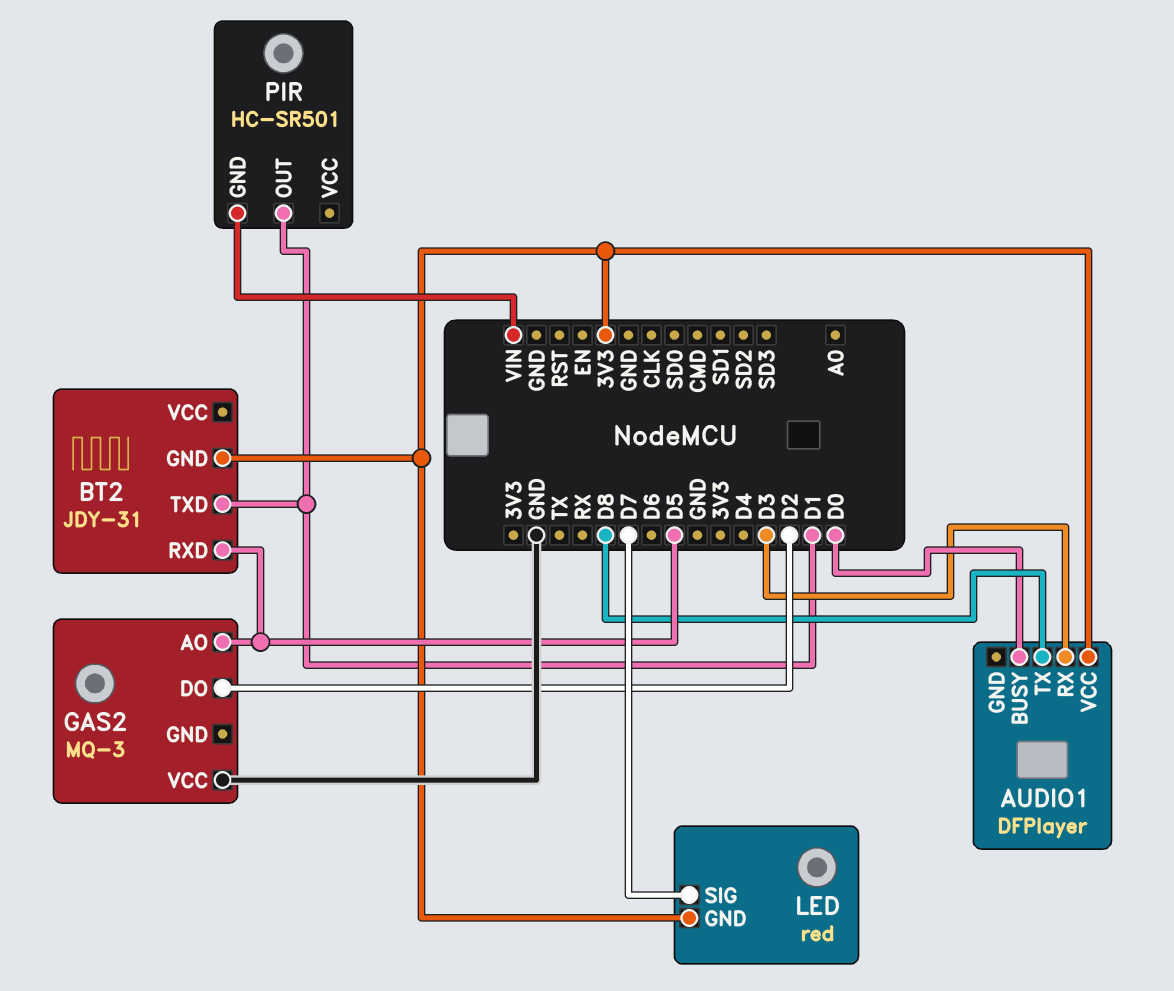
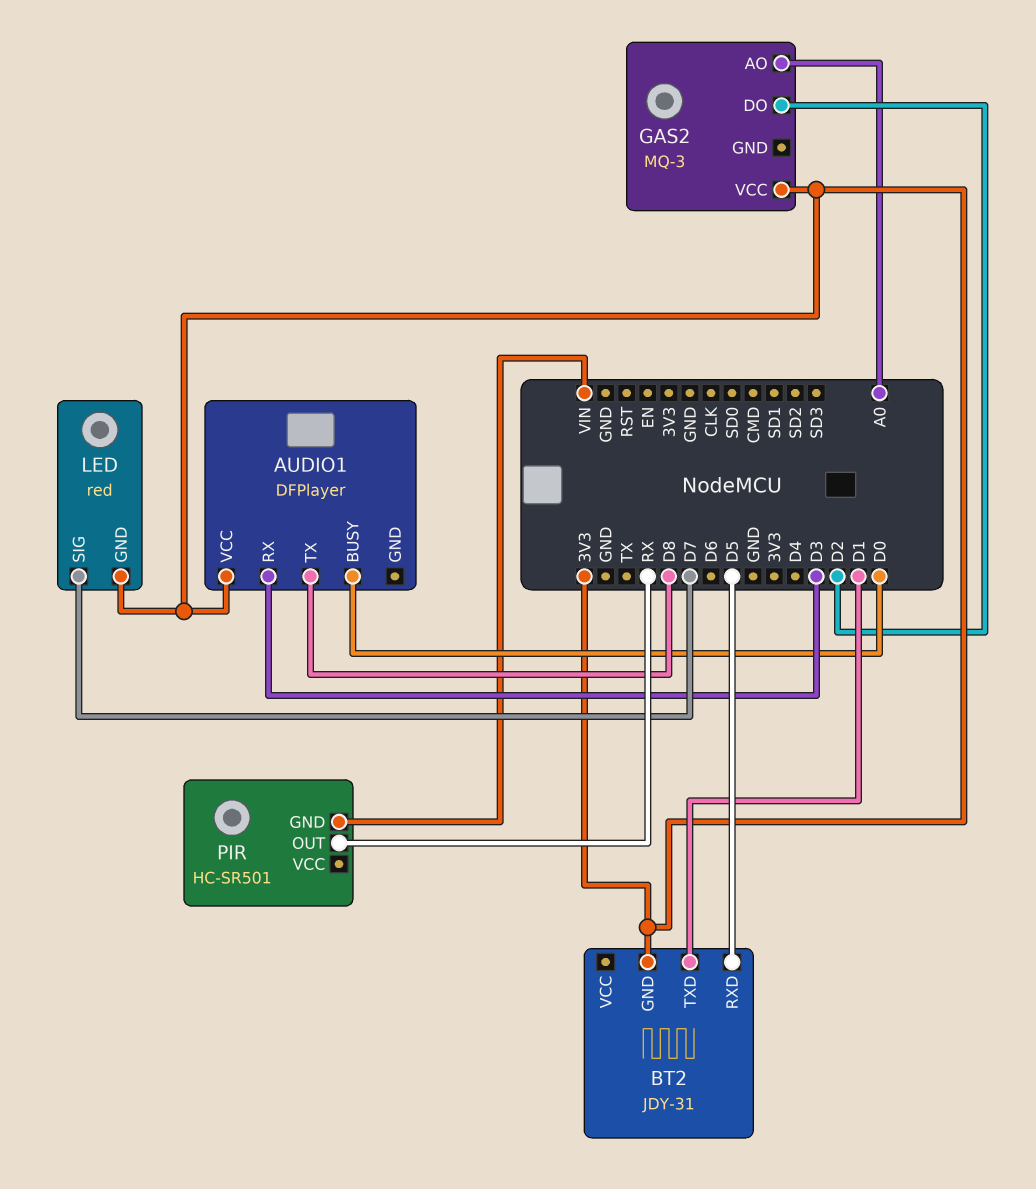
GAS2 pin AO: D5 -> A0
GAS2 pin VCC: GND -> 3V3
PIR pin OUT: D1 -> RX

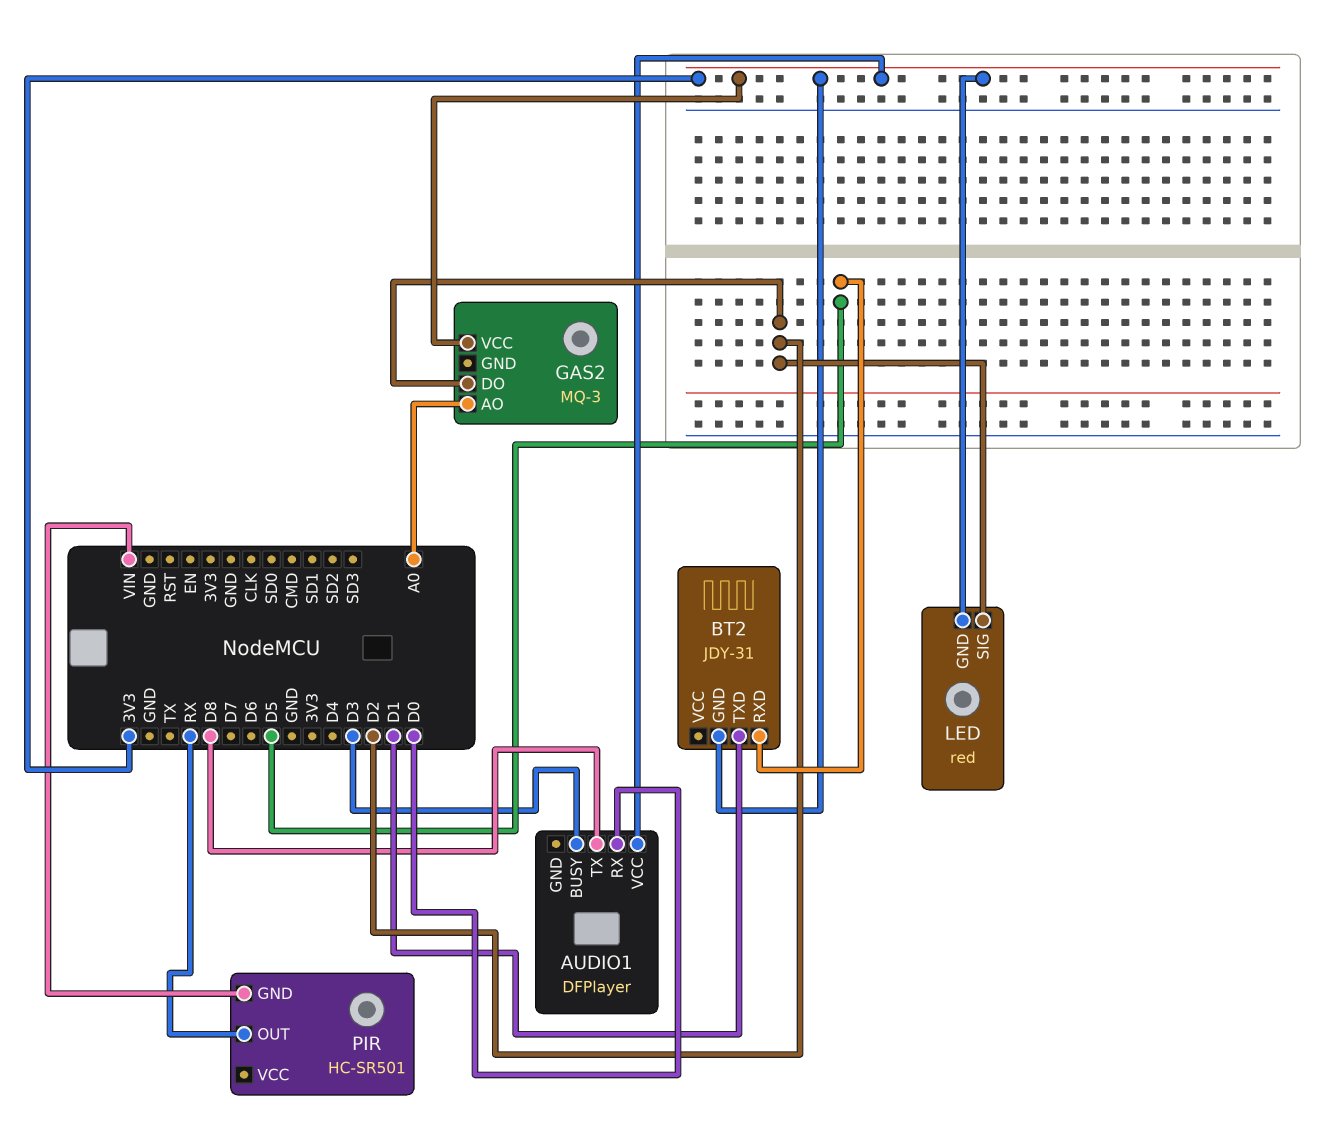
AUDIO1 pin BUSY: D0 -> D3
AUDIO1 pin RX: D3 -> D0
LED pin SIG: D7 -> D2

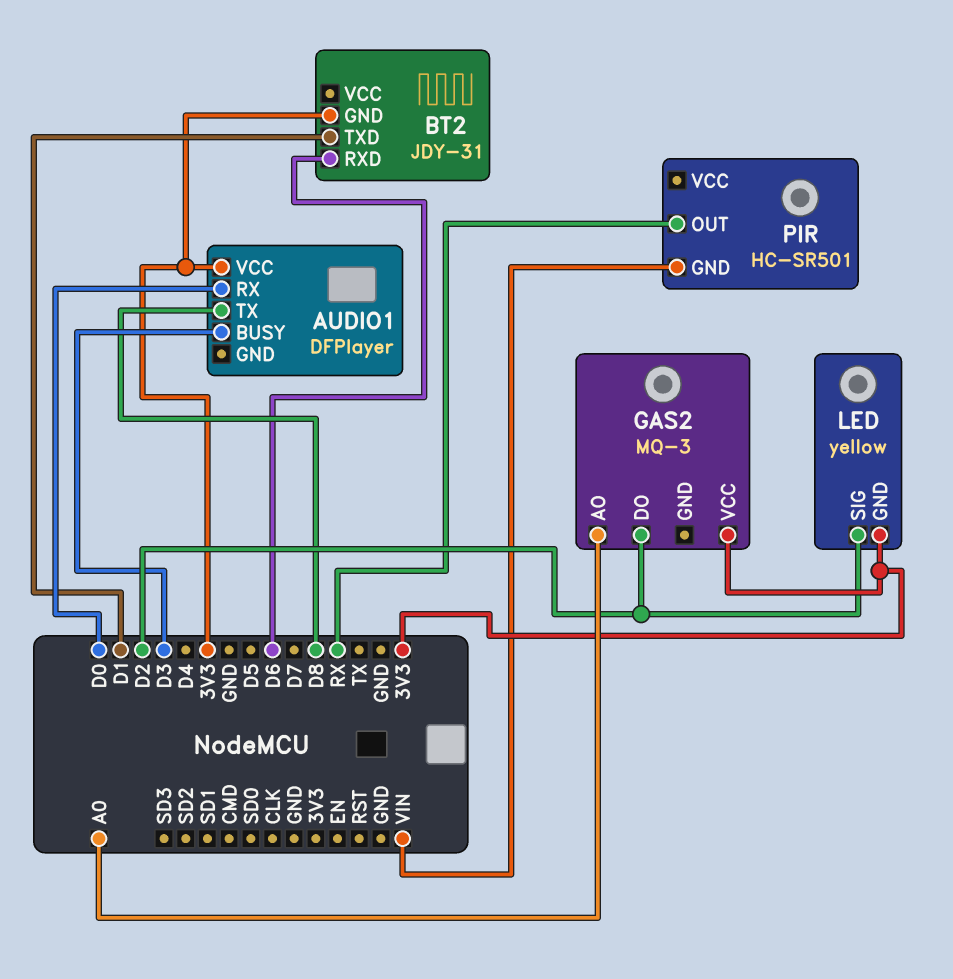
BT2 pin RXD: D5 -> D6
LED: red -> yellow

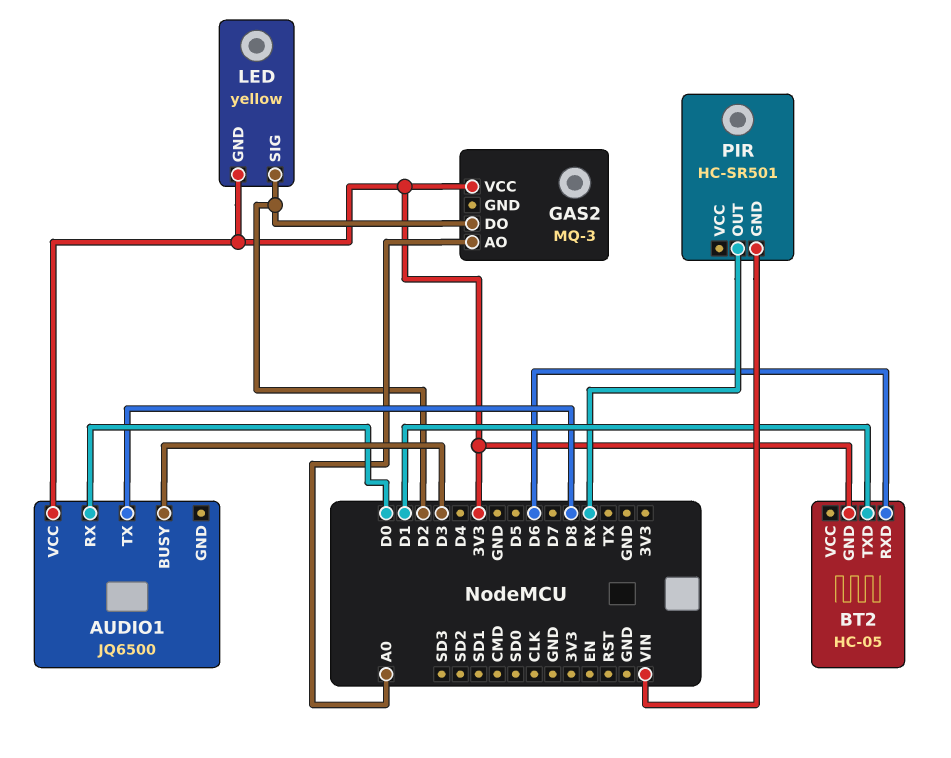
AUDIO1: DFPlayer -> JQ6500
BT2: JDY-31 -> HC-05

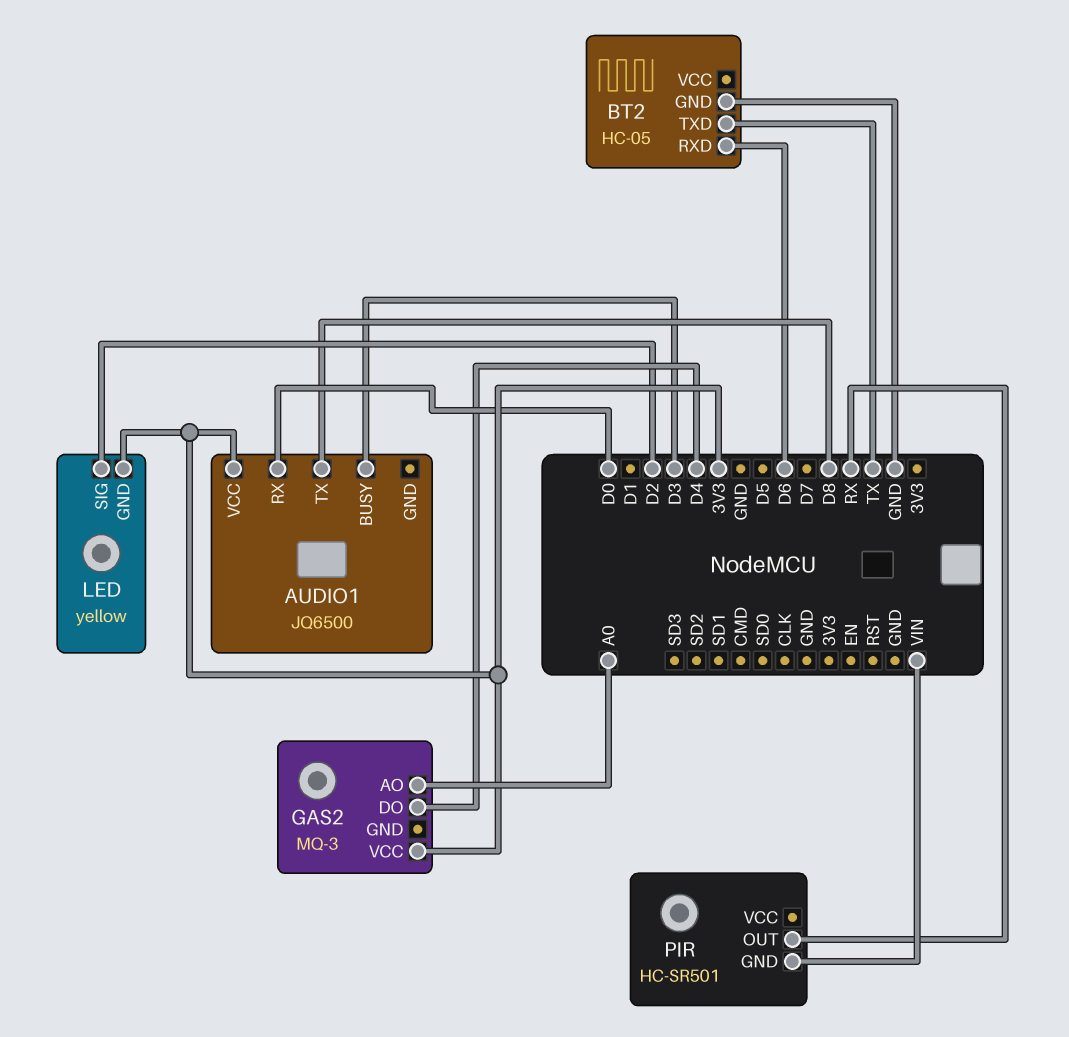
BT2 pin GND: 3V3 -> GND
BT2 pin TXD: D1 -> TX
GAS2 pin DO: D2 -> D4

